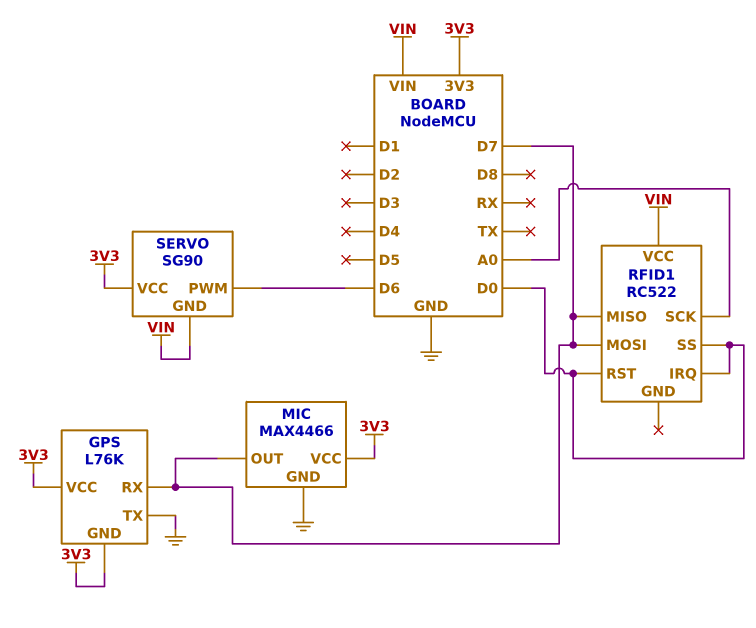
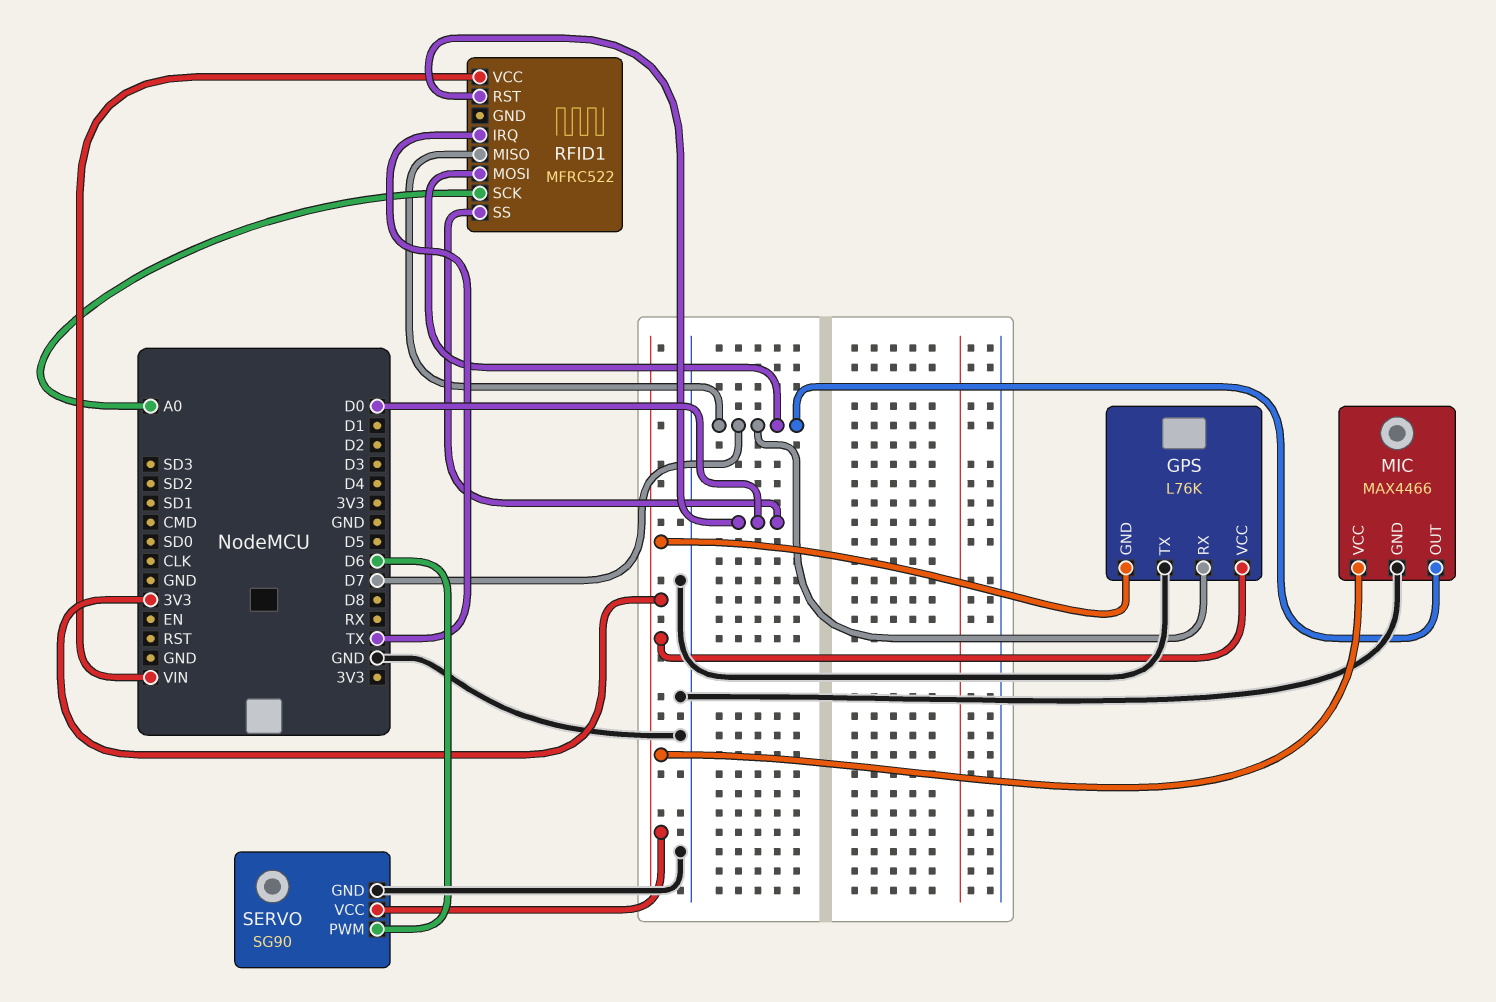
RFID1: RC522 -> MFRC522
RFID1 pin IRQ: D0 -> TX
SERVO pin GND: VIN -> GND

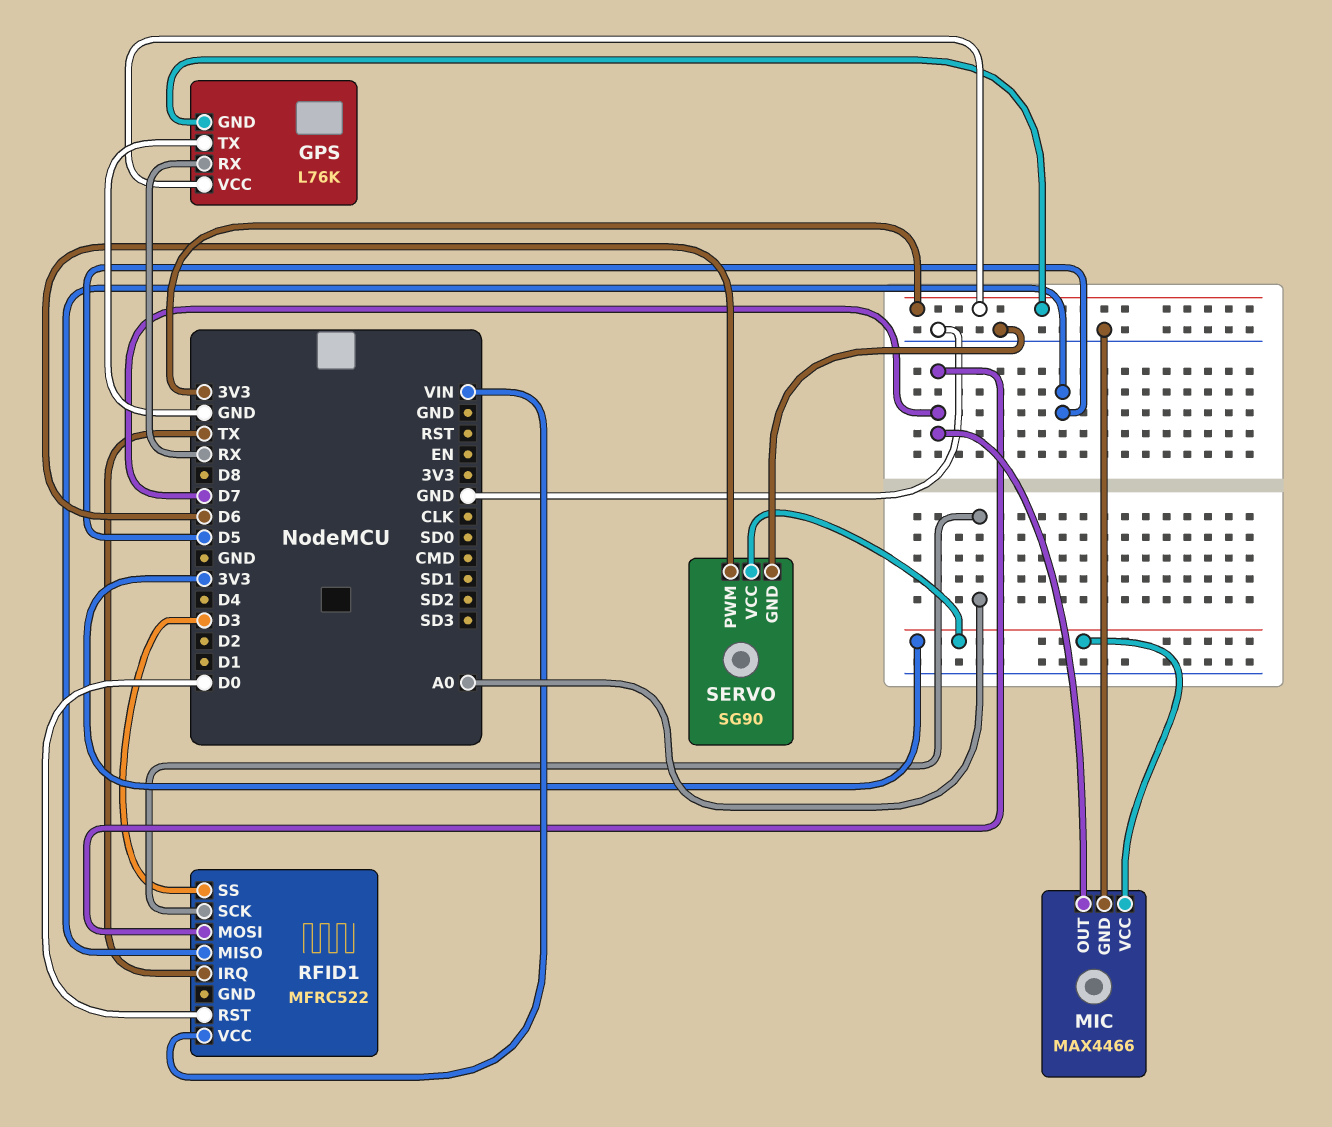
GPS pin RX: D7 -> RX
RFID1 pin MISO: D7 -> D5
RFID1 pin SS: D0 -> D3

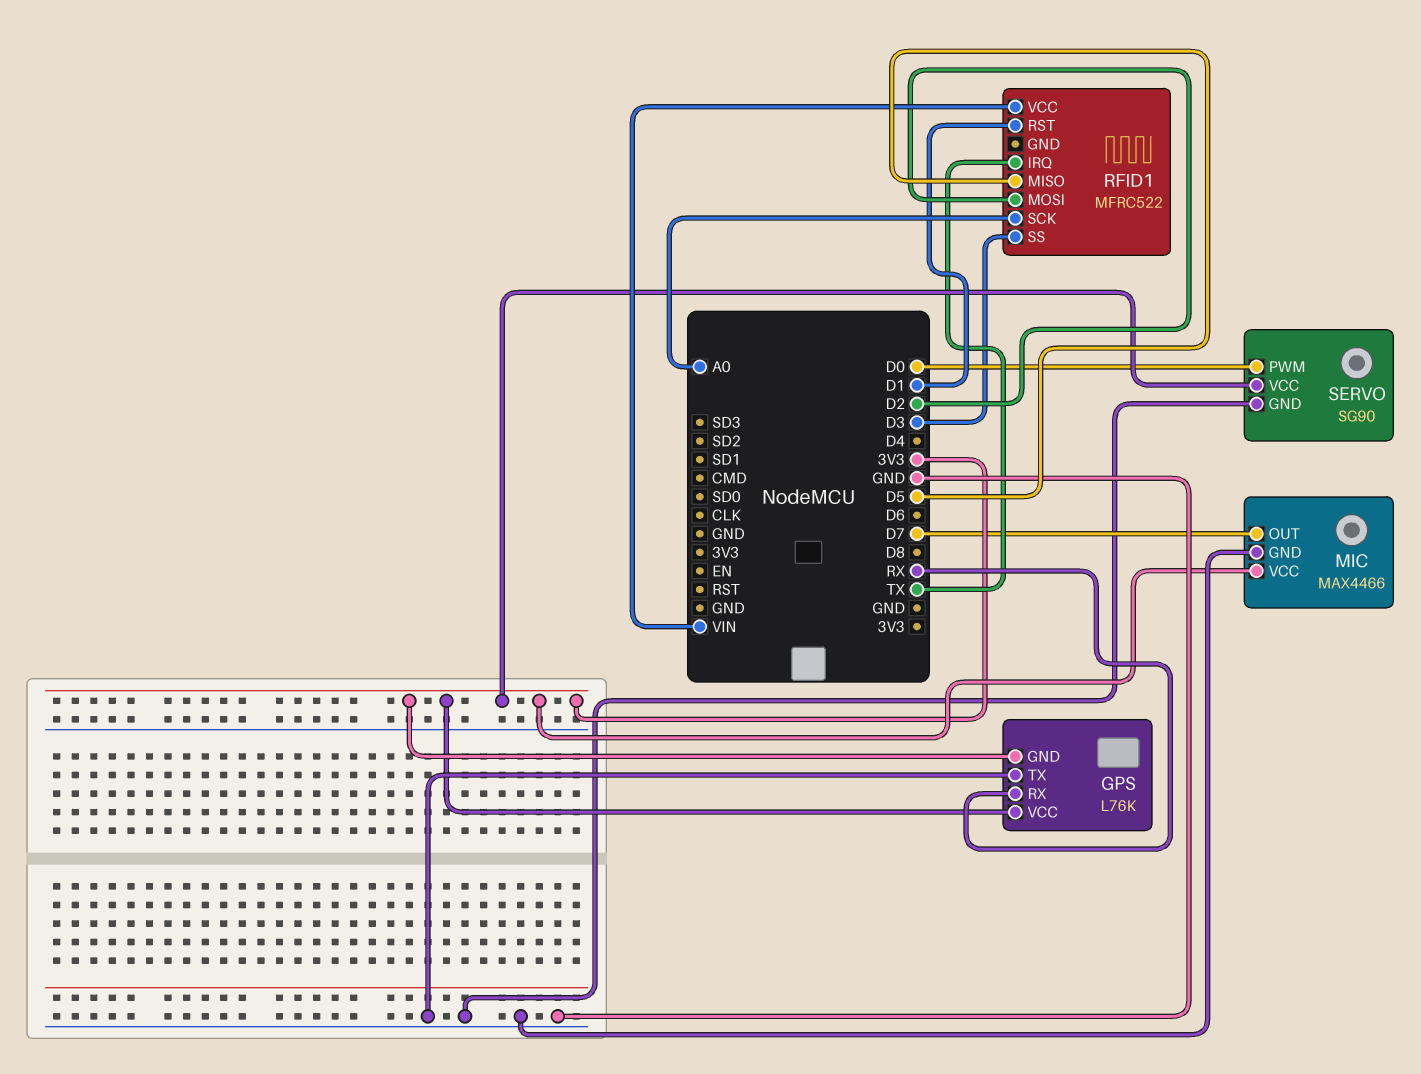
RFID1 pin MOSI: D7 -> D2
RFID1 pin RST: D0 -> D1
SERVO pin PWM: D6 -> D0

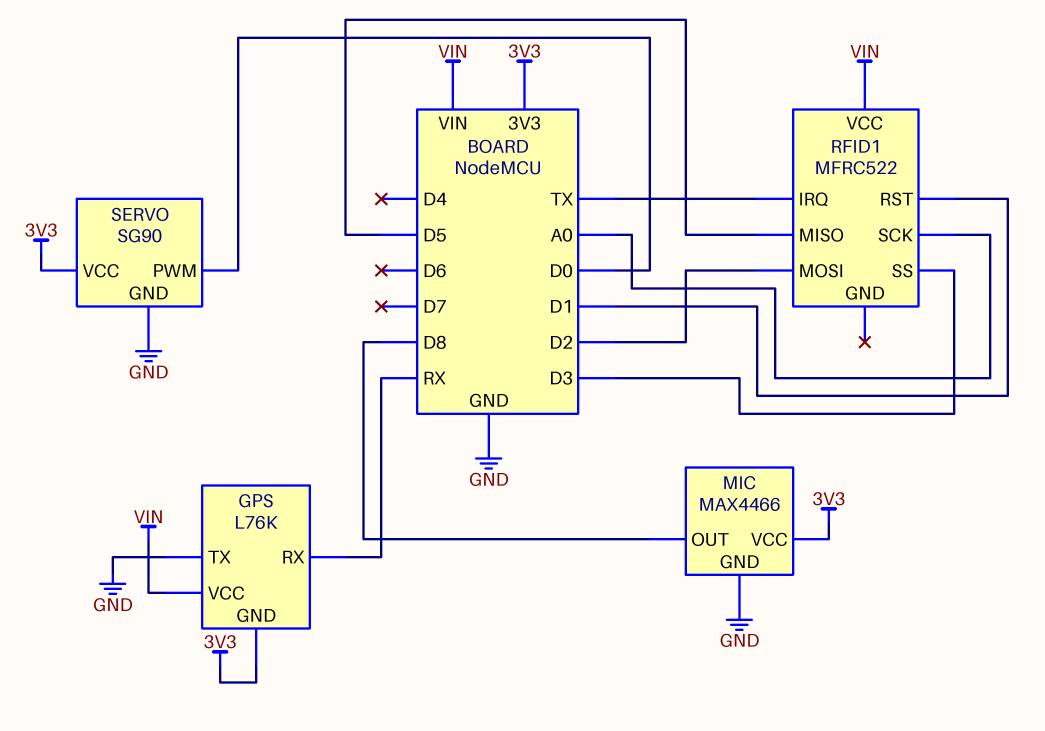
GPS pin VCC: 3V3 -> VIN
MIC pin OUT: D7 -> D8

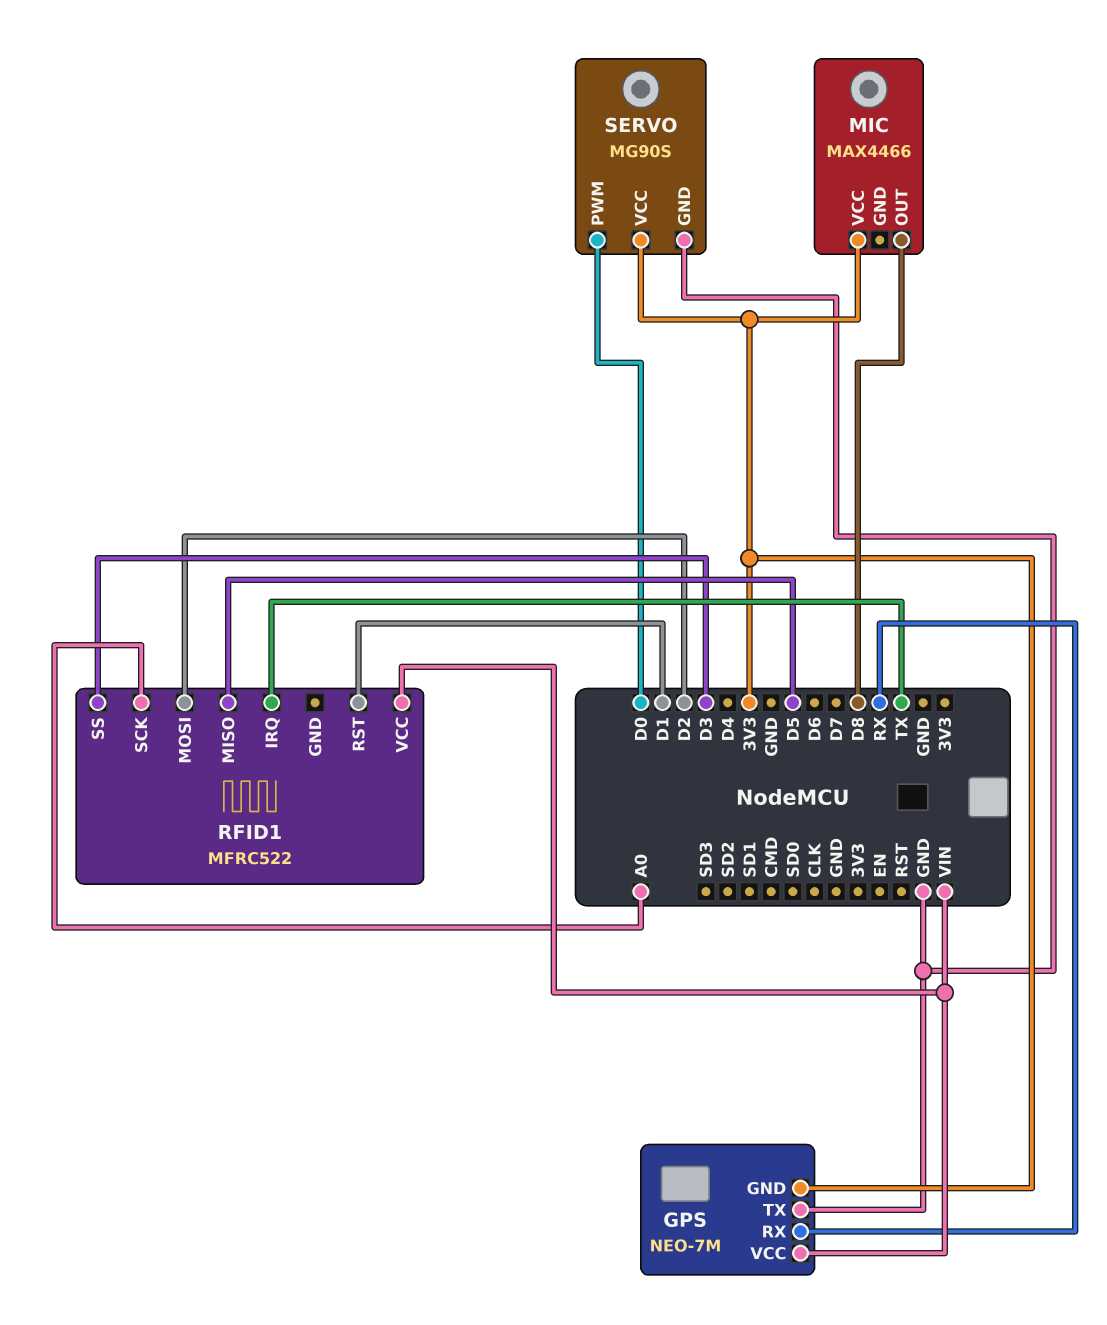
GPS: L76K -> NEO-7M
MIC pin GND: GND -> none
SERVO: SG90 -> MG90S

